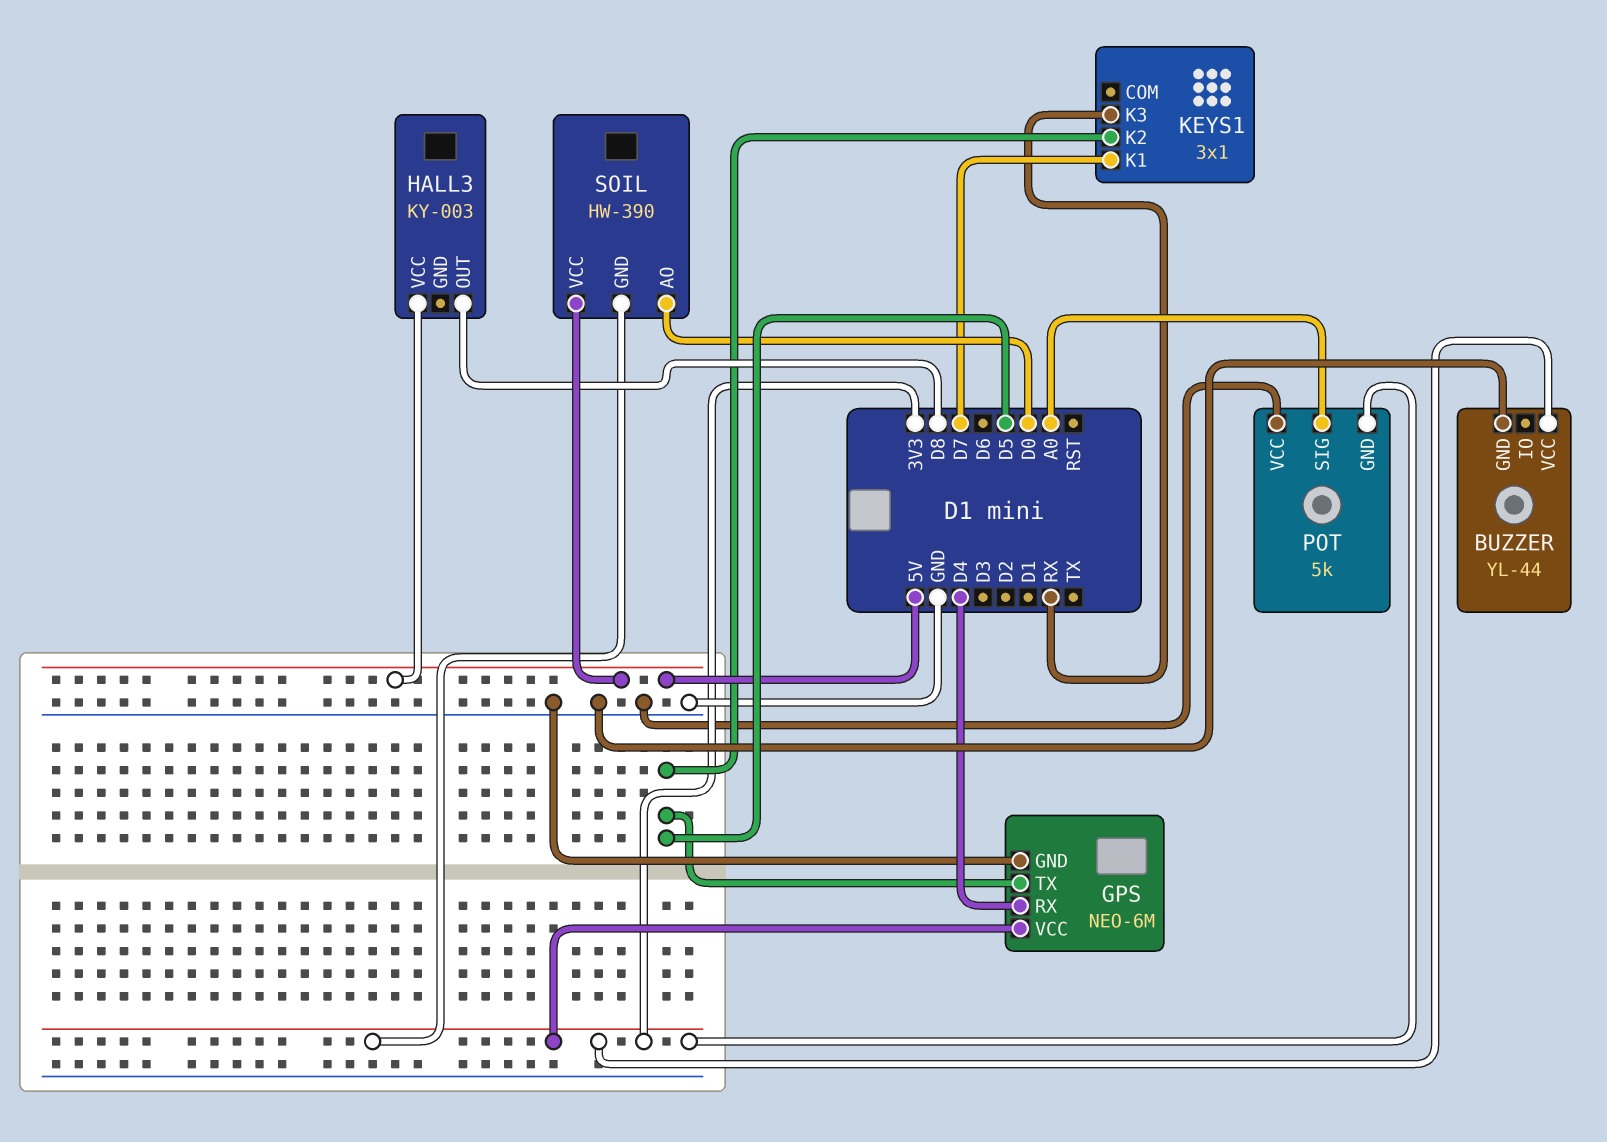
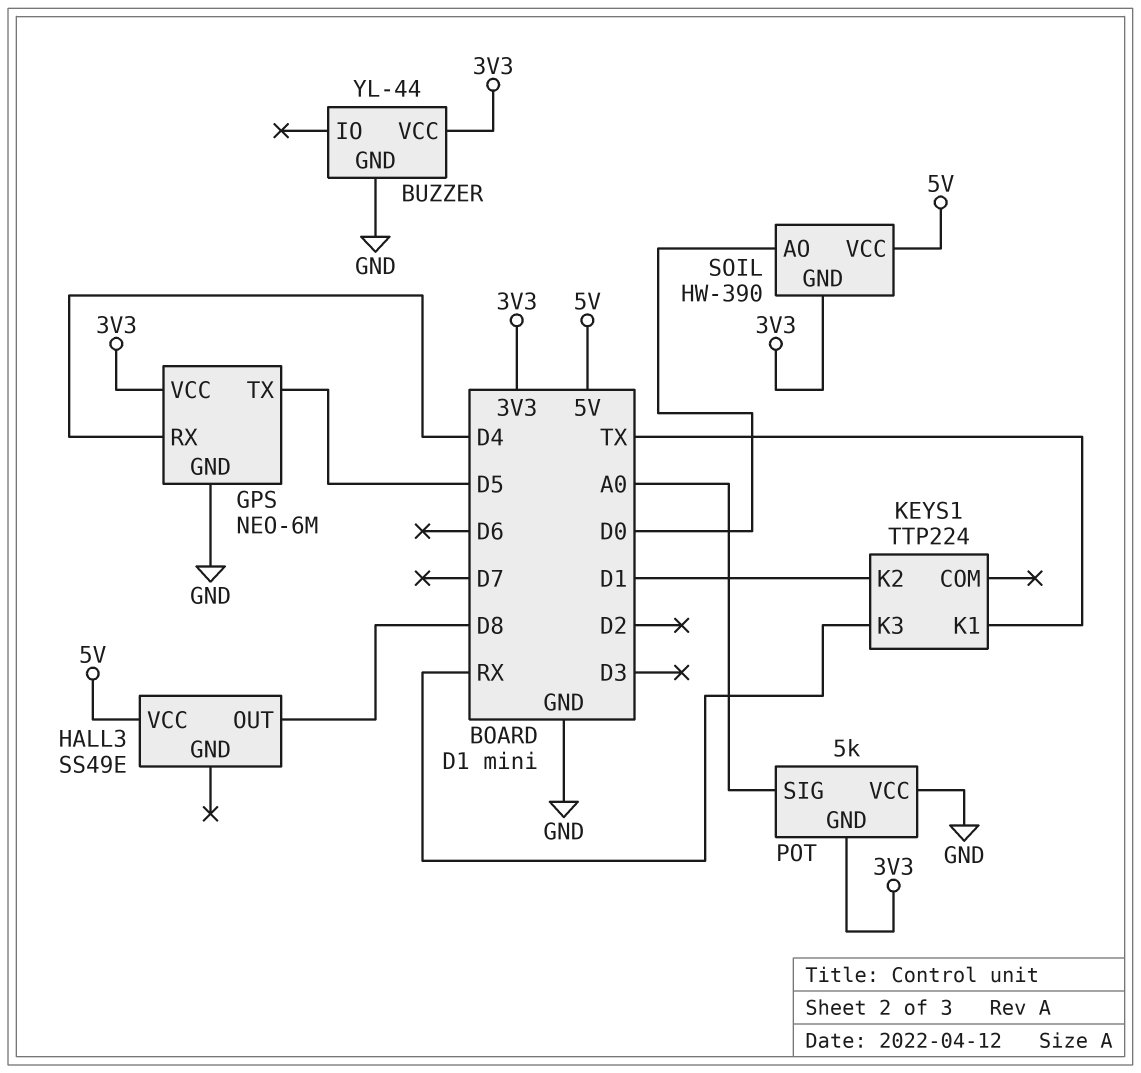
HALL3: KY-003 -> SS49E
KEYS1: 3x1 -> TTP224
KEYS1 pin K1: D7 -> TX
KEYS1 pin K2: D5 -> D1

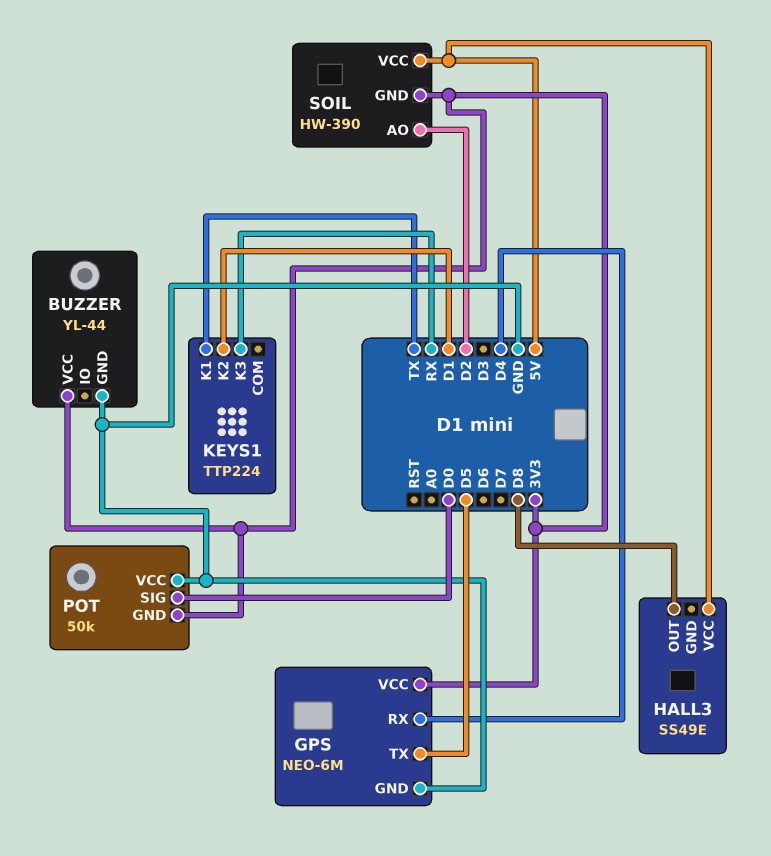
POT: 5k -> 50k
POT pin SIG: A0 -> D0
SOIL pin AO: D0 -> D2

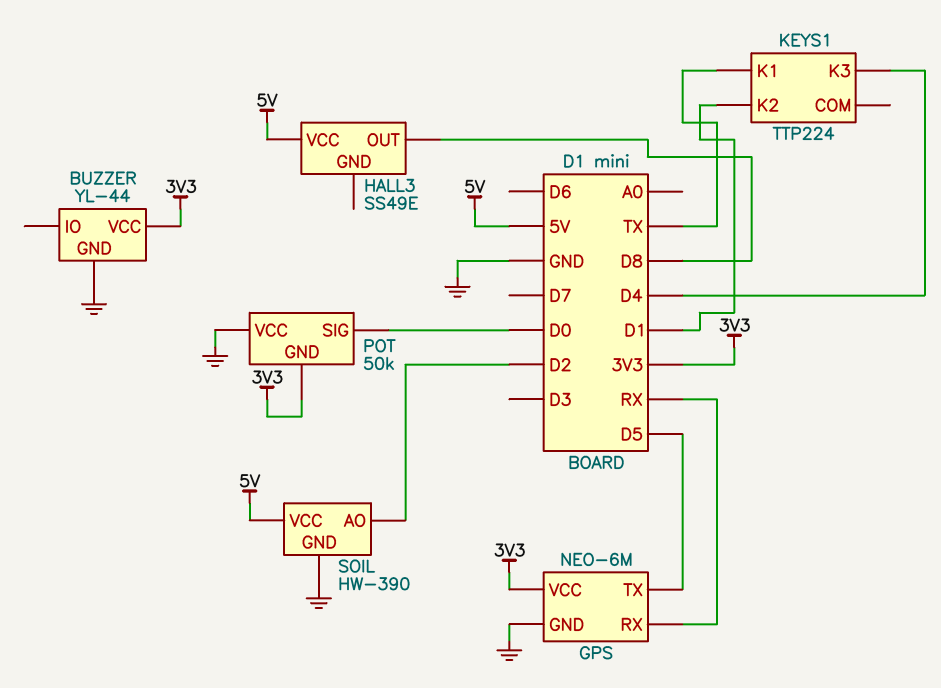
GPS pin RX: D4 -> RX
KEYS1 pin K3: RX -> D4
SOIL pin GND: 3V3 -> GND

